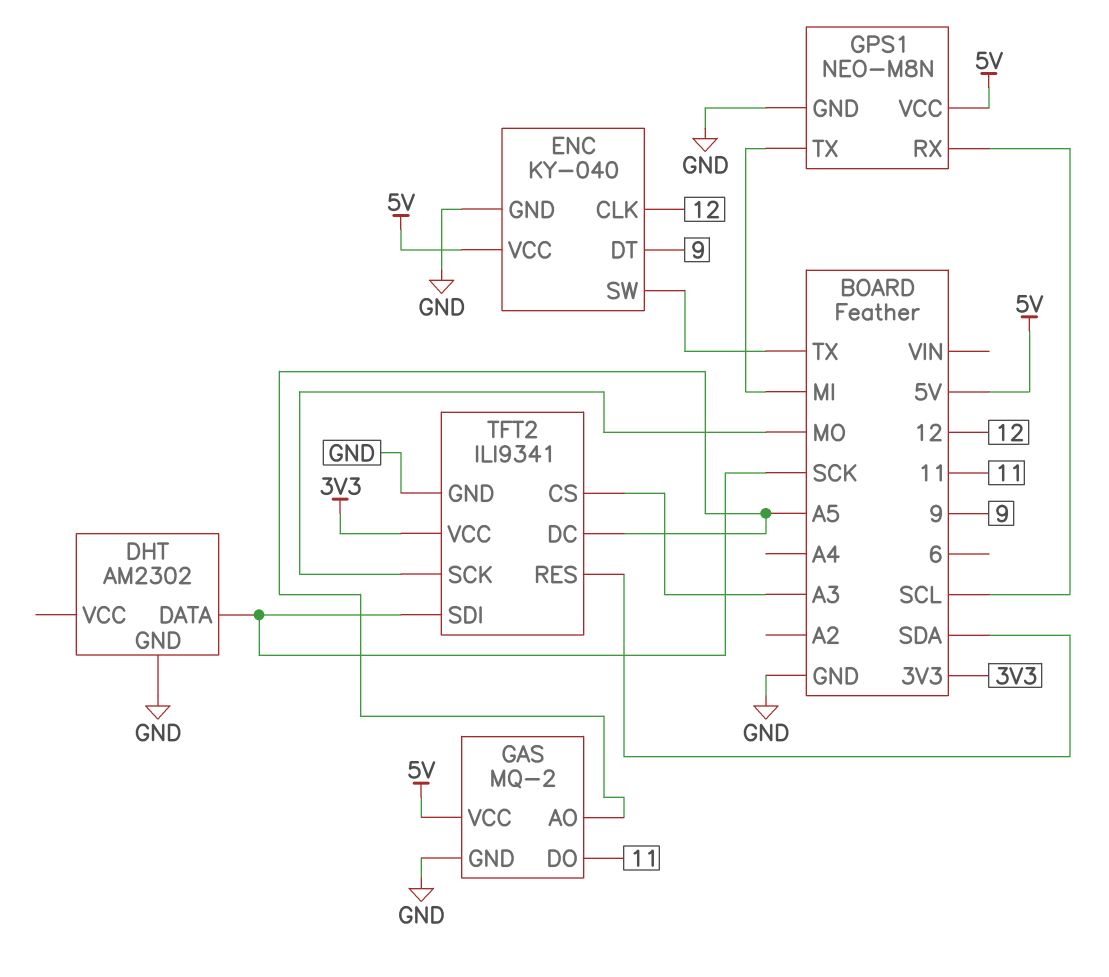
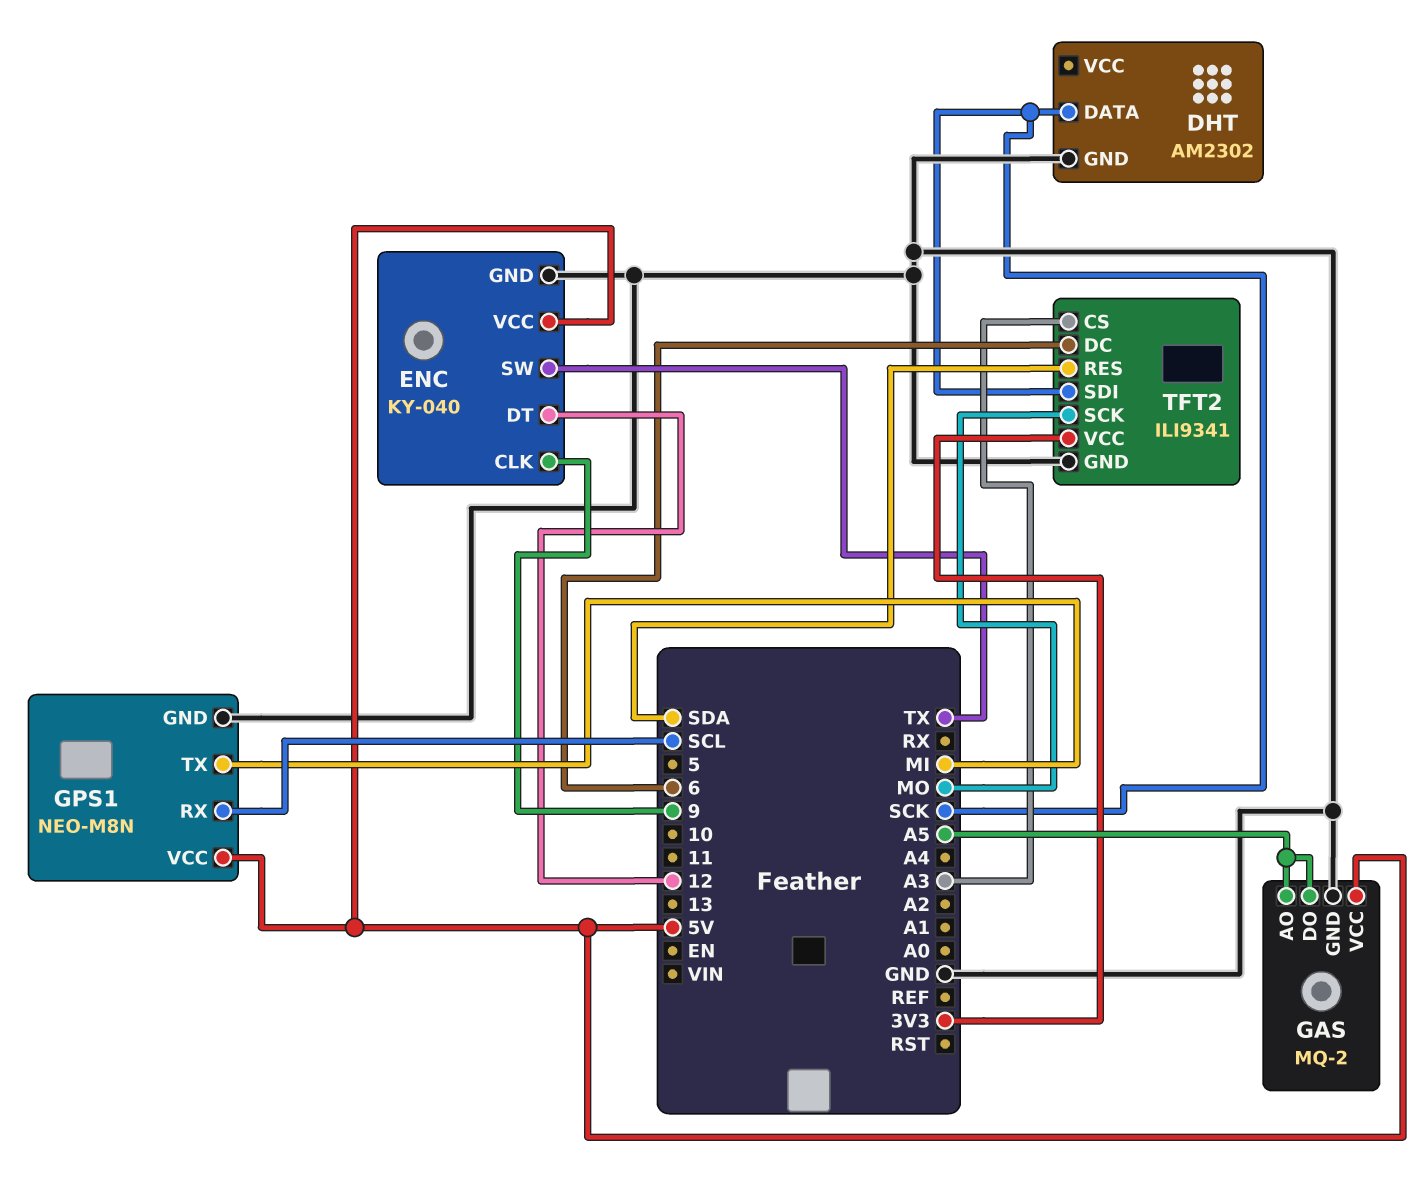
ENC pin CLK: 12 -> 9
ENC pin DT: 9 -> 12
GAS pin DO: 11 -> A5
TFT2 pin DC: A5 -> 6

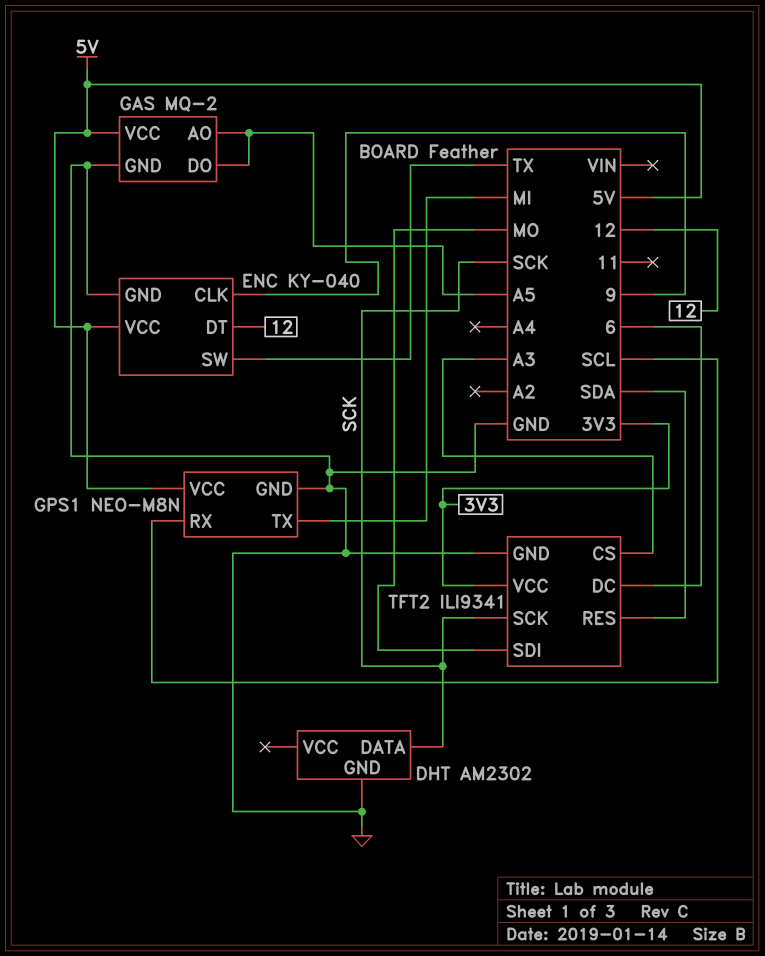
TFT2 pin SCK: MO -> SCK
TFT2 pin SDI: SCK -> MO

